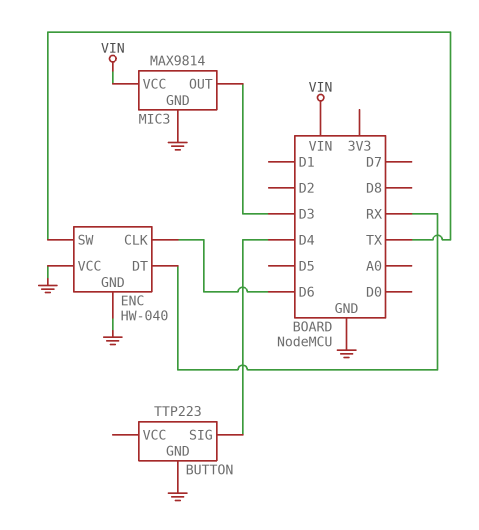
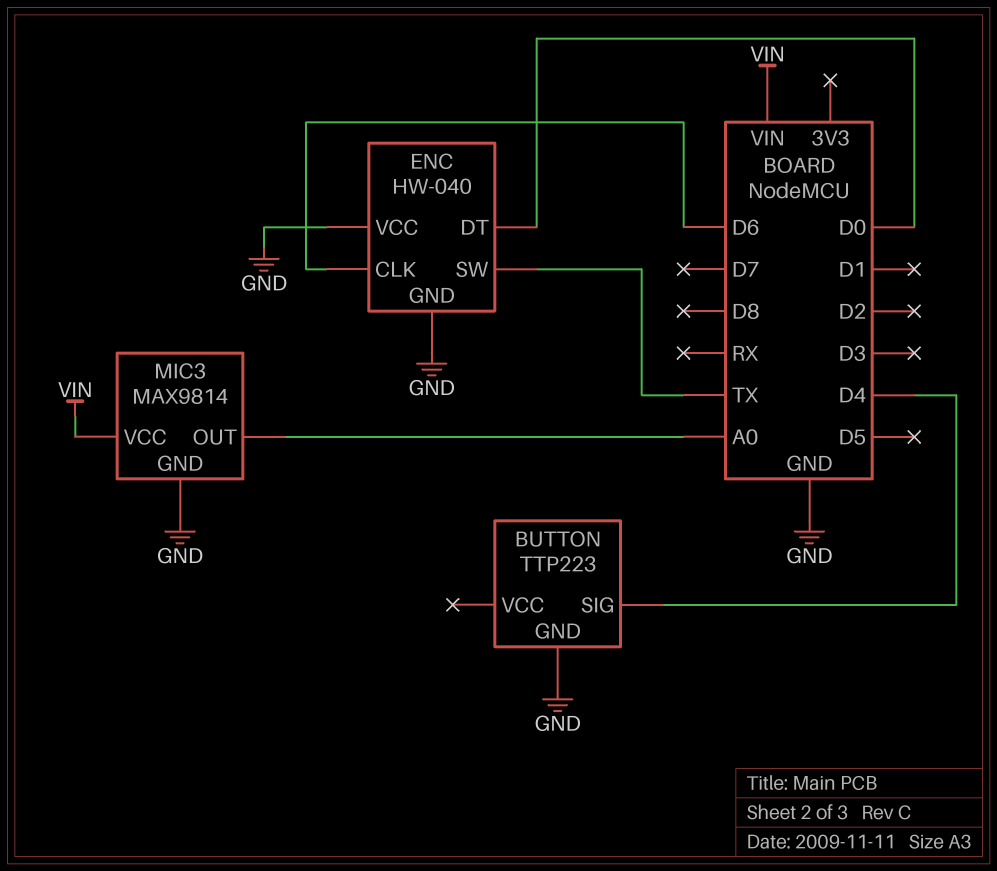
ENC pin DT: RX -> D0
MIC3 pin OUT: D3 -> A0

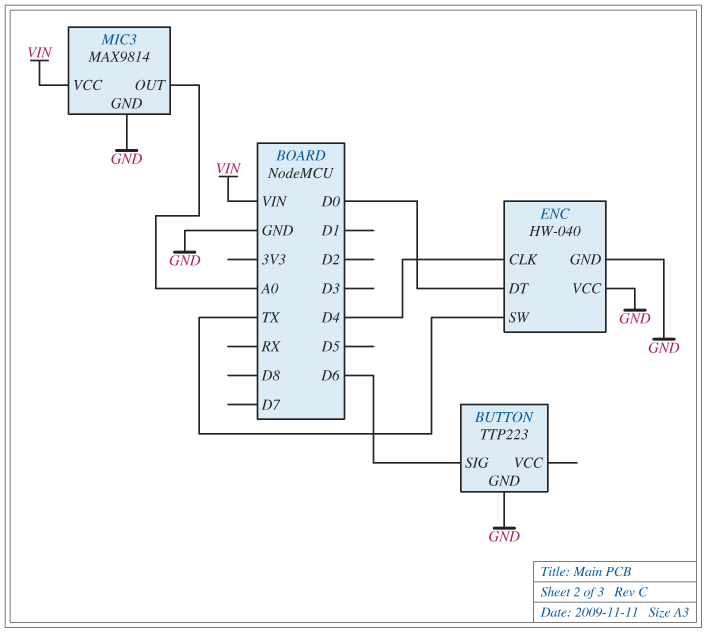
BUTTON pin SIG: D4 -> D6
ENC pin CLK: D6 -> D4

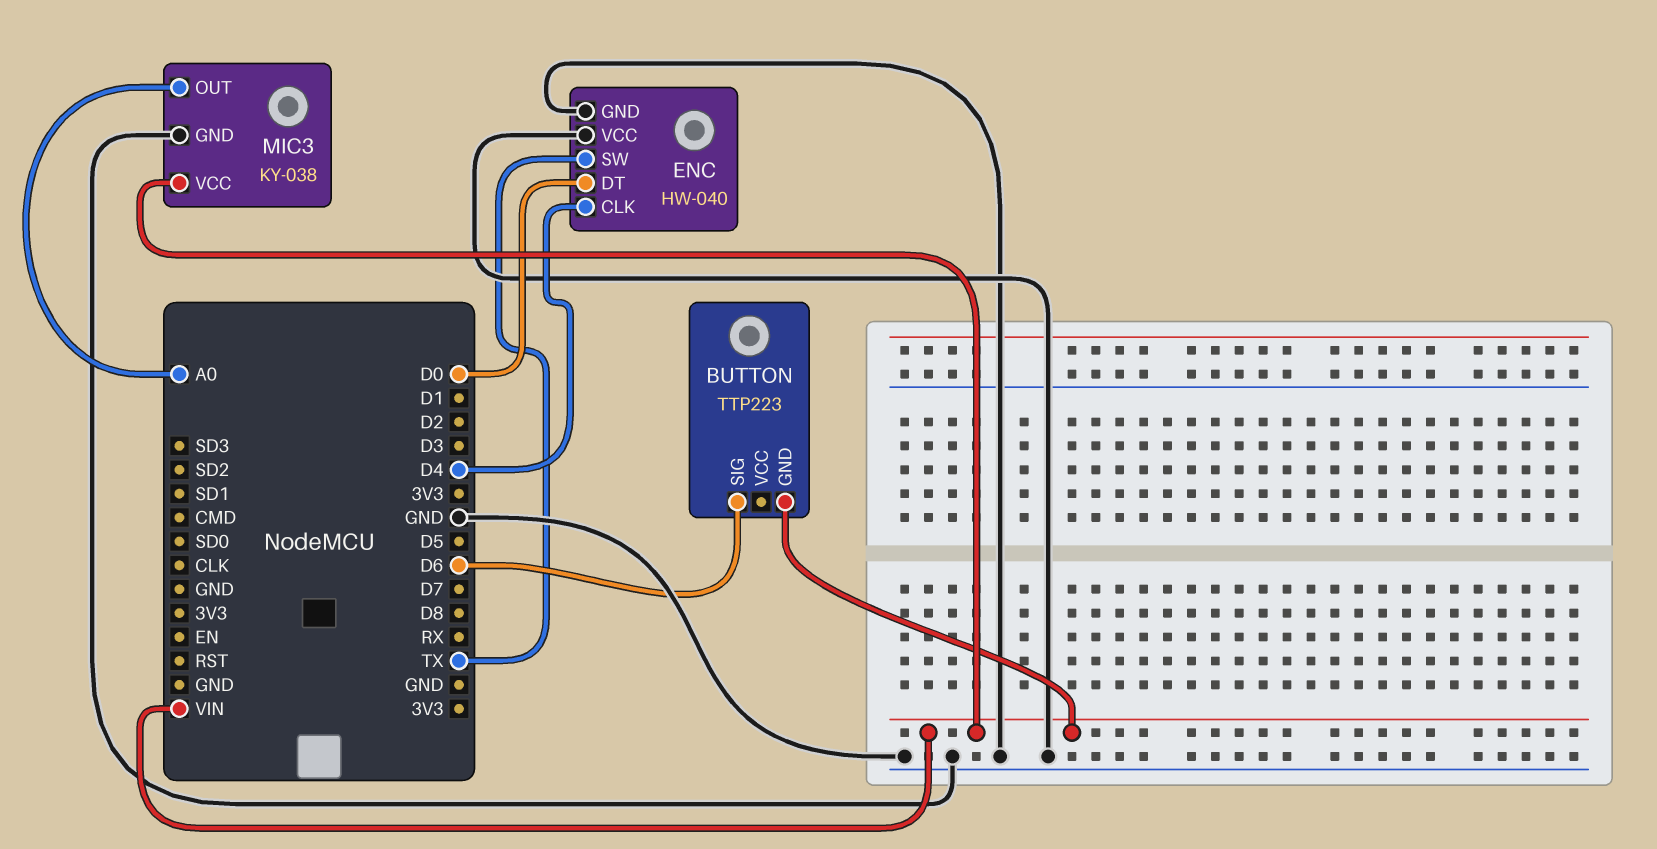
BUTTON pin GND: GND -> VIN
MIC3: MAX9814 -> KY-038

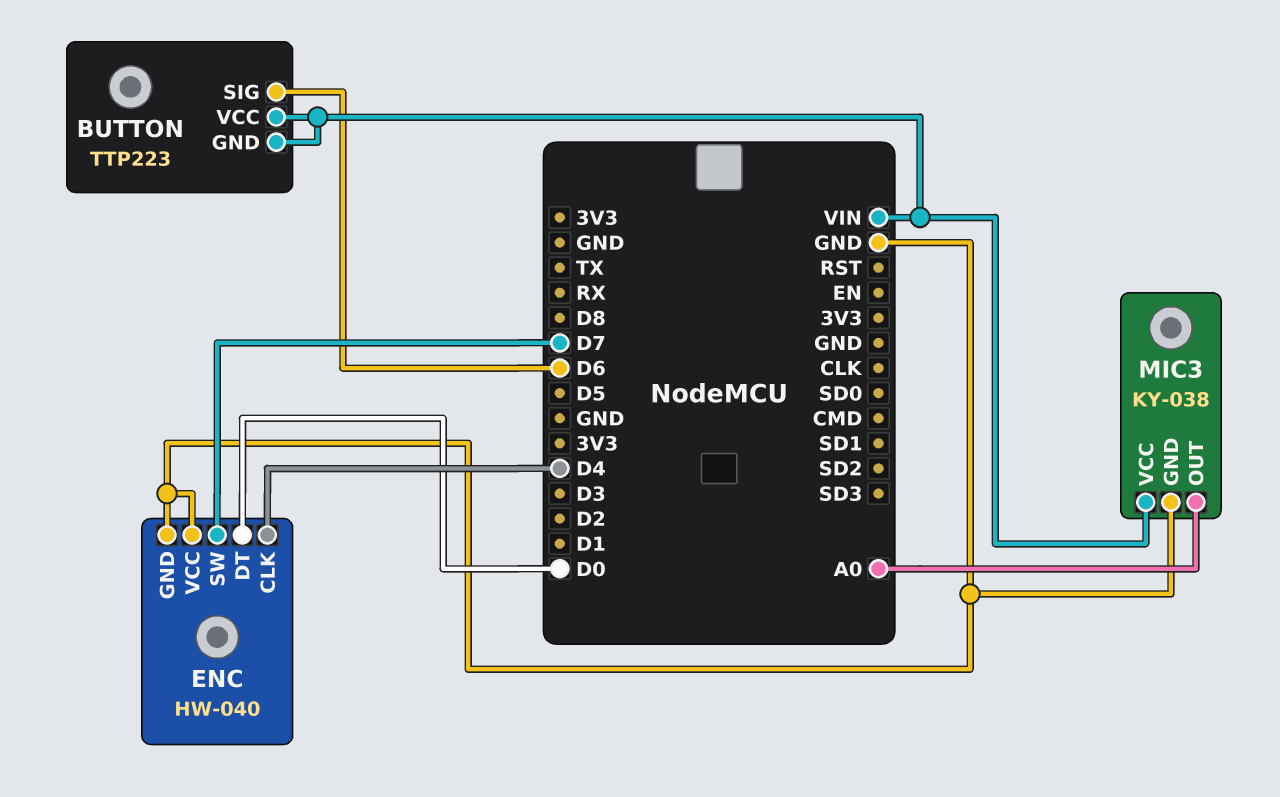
BUTTON pin VCC: none -> VIN
ENC pin SW: TX -> D7

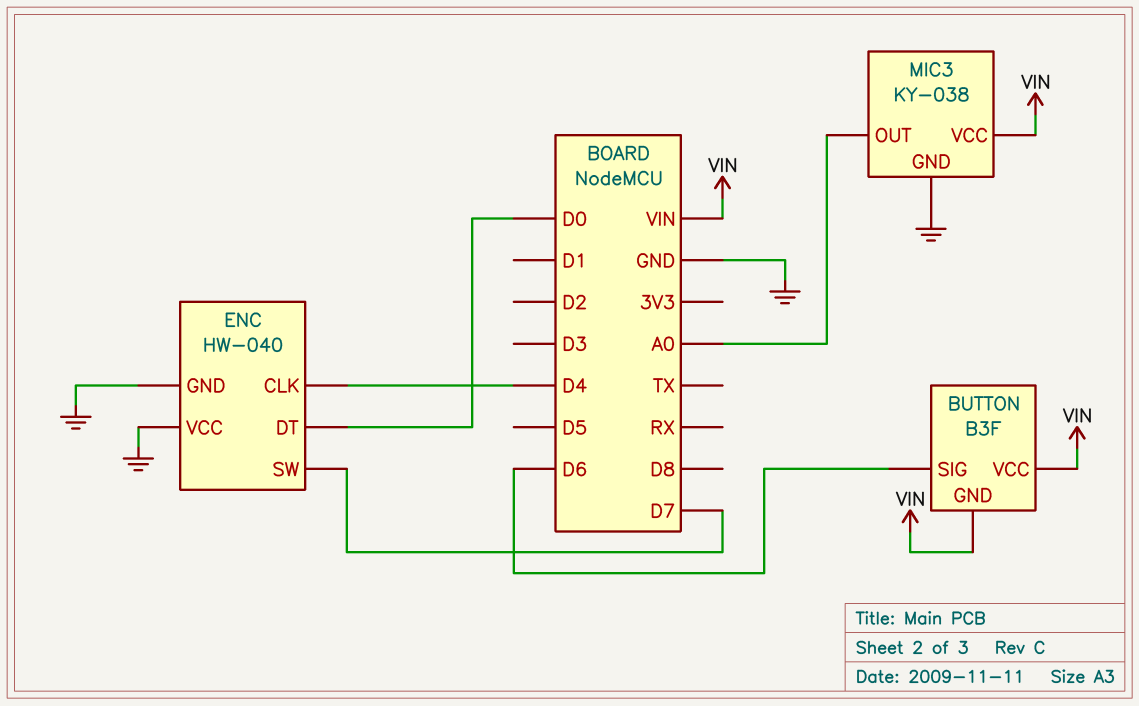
BUTTON: TTP223 -> B3F

